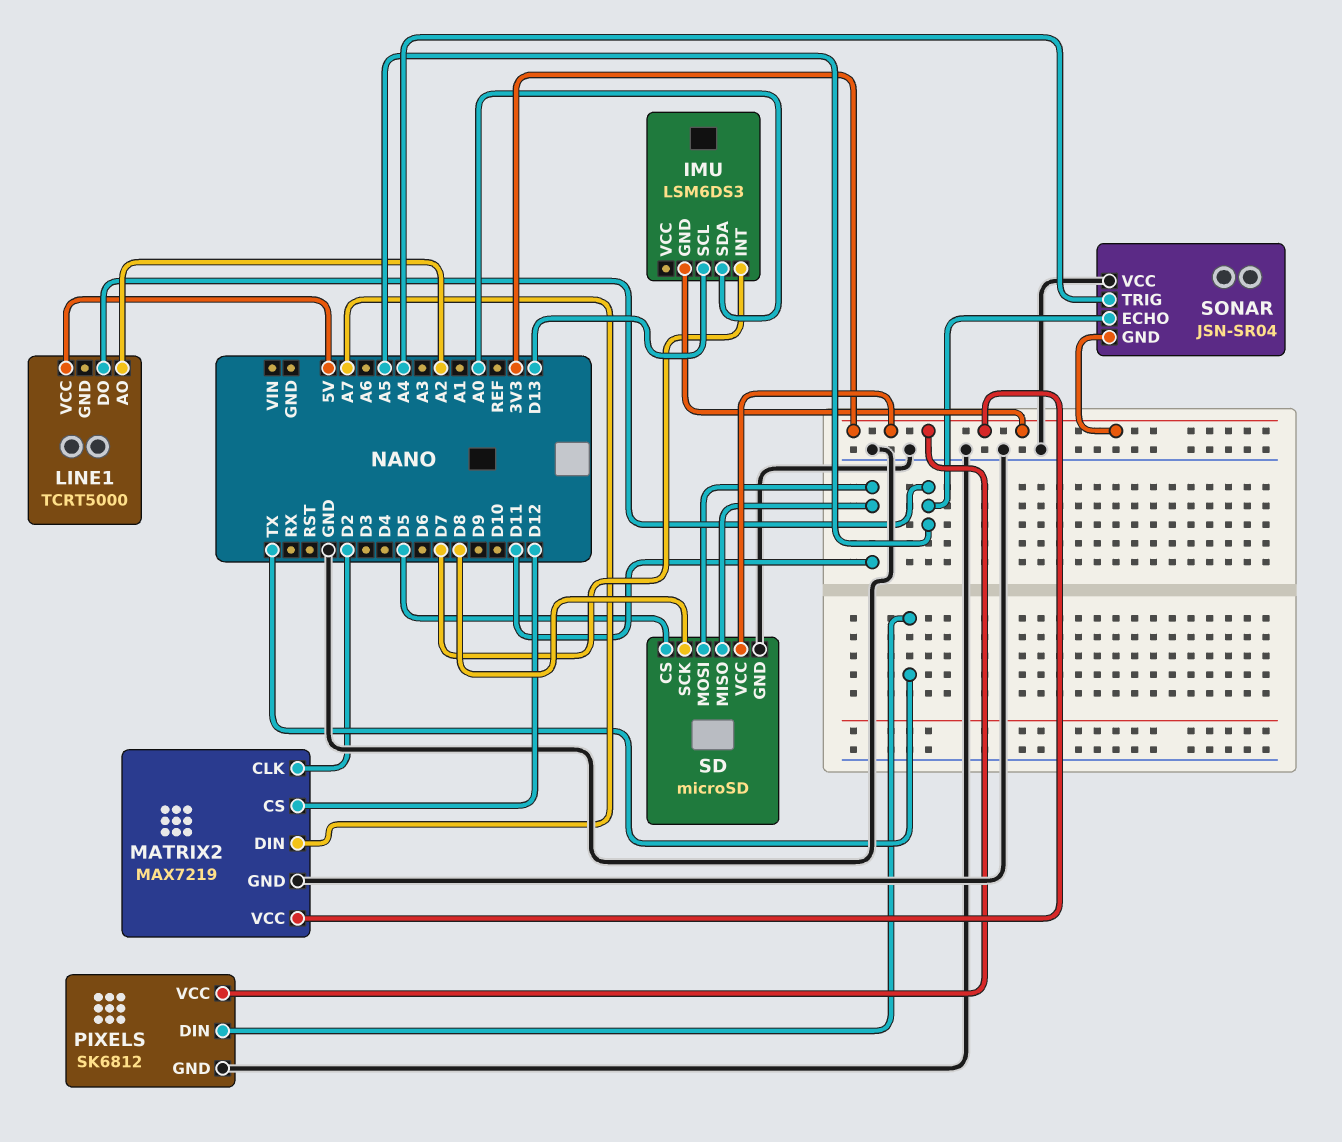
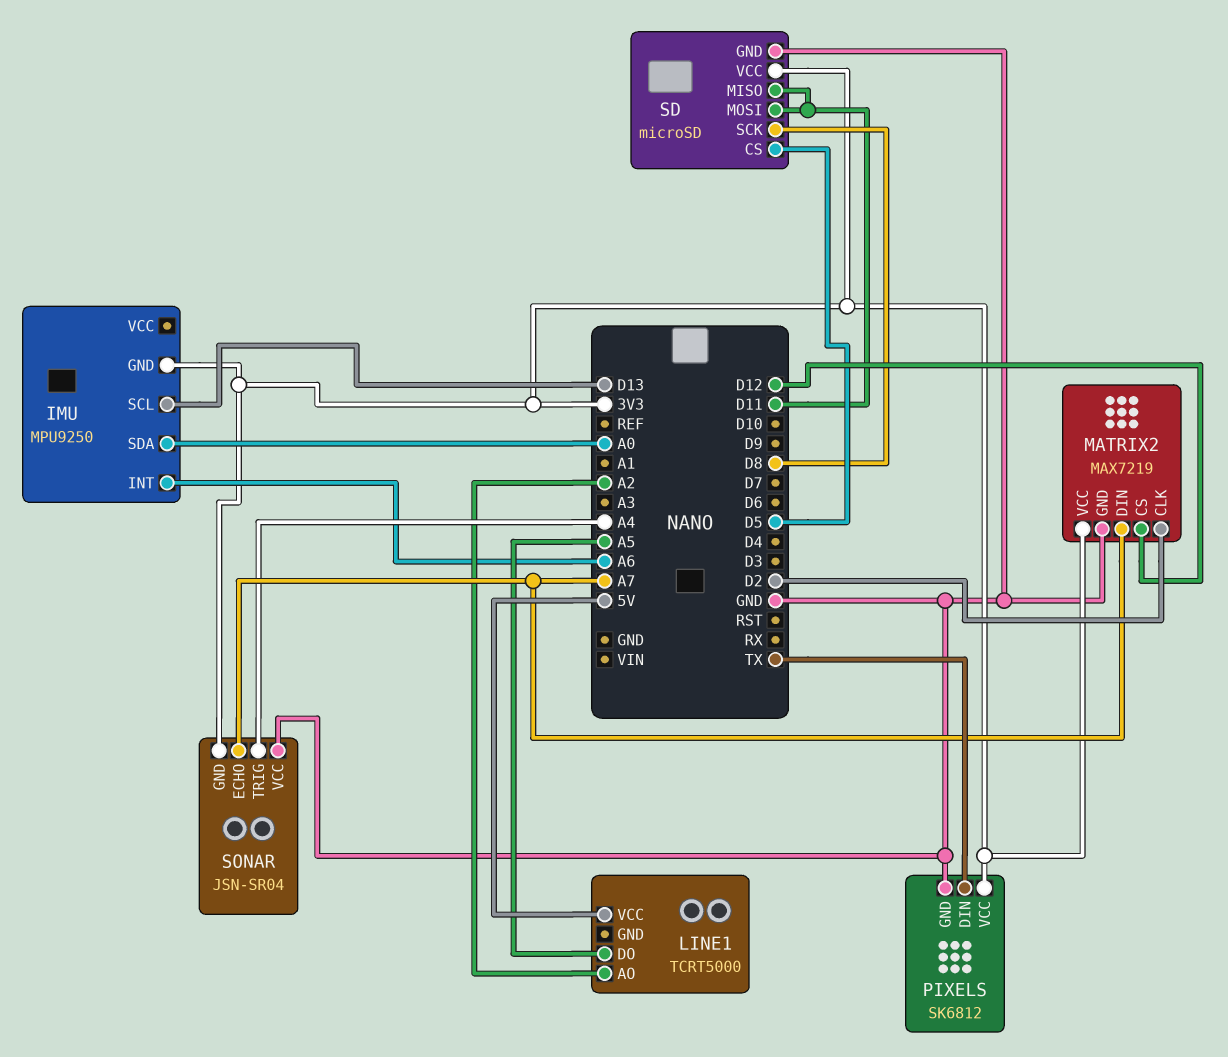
IMU: LSM6DS3 -> MPU9250
IMU pin INT: D7 -> A6
SONAR pin ECHO: A5 -> A7

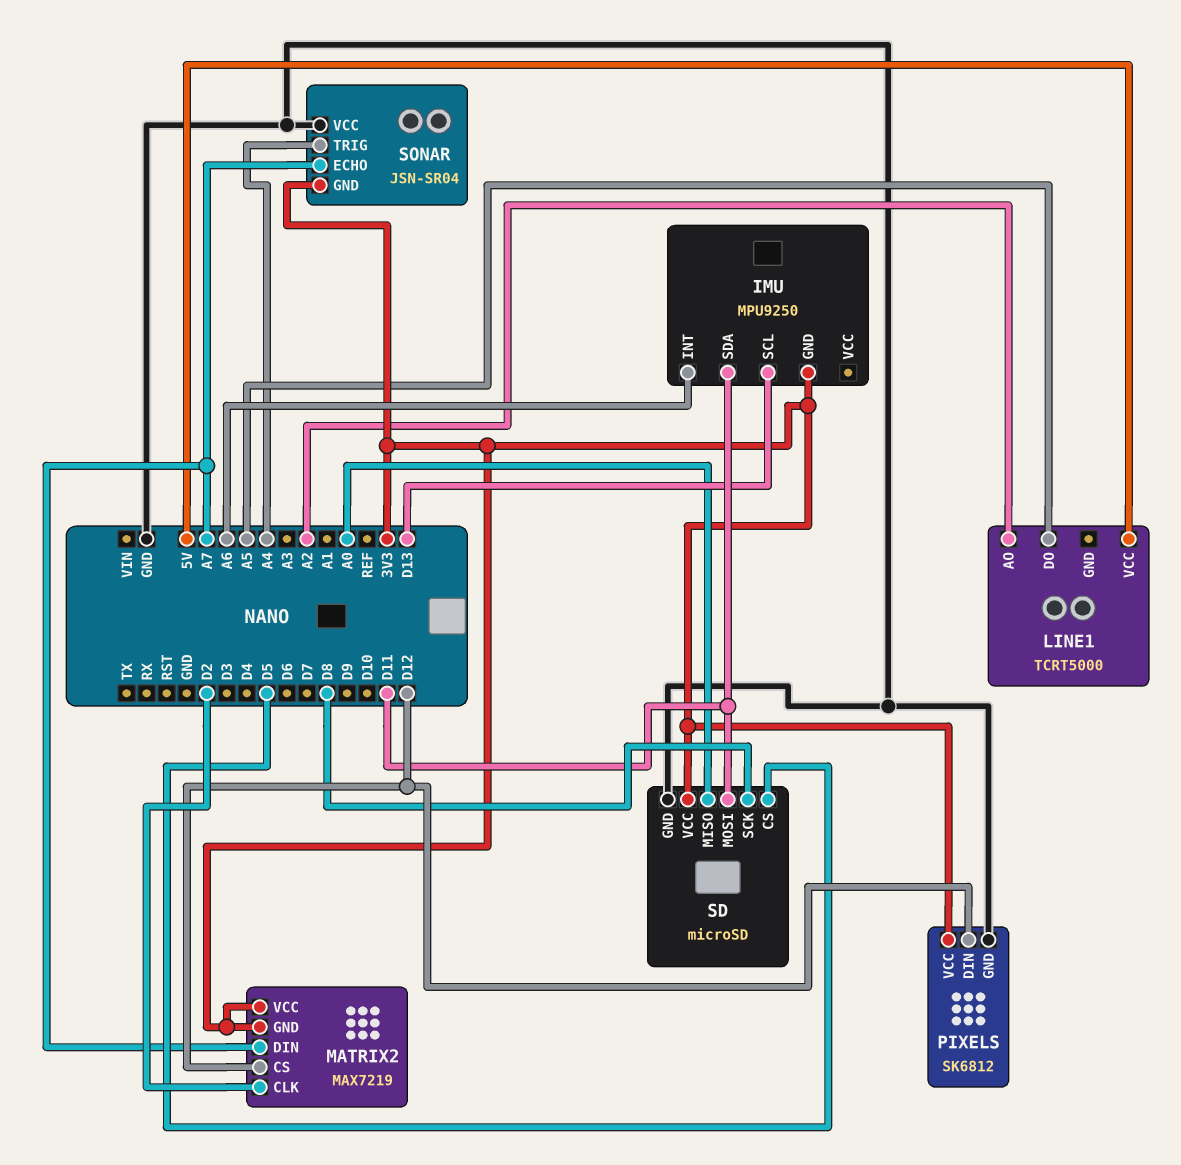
IMU pin SDA: A0 -> D11
MATRIX2 pin GND: GND -> 3V3
PIXELS pin DIN: TX -> D12
SD pin MISO: D11 -> A0

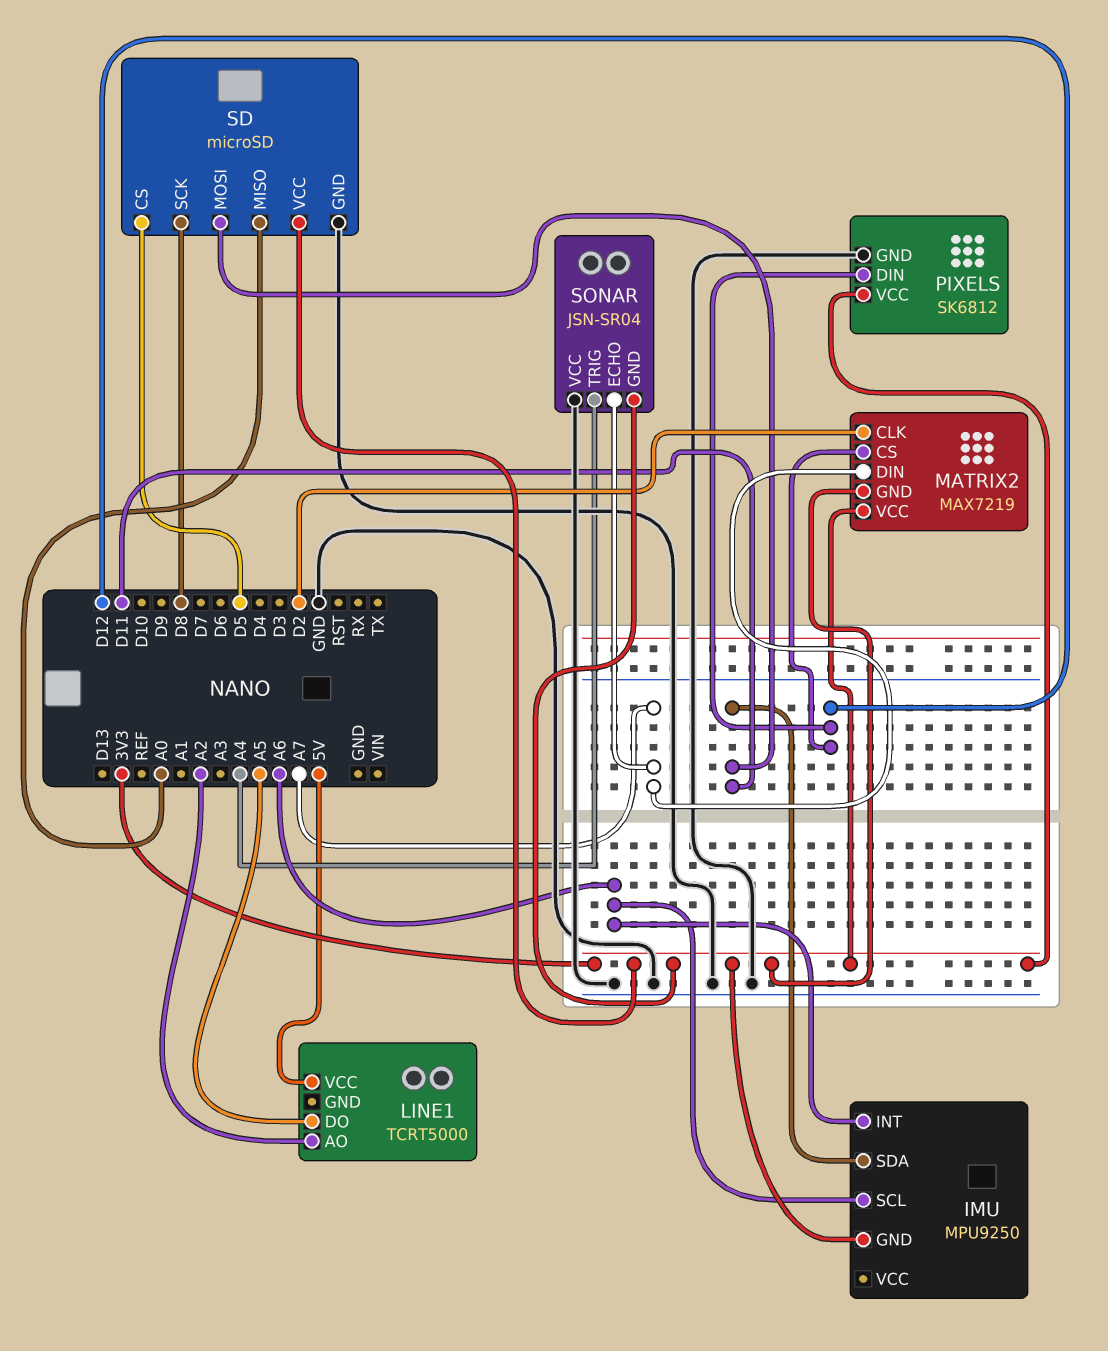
IMU pin SCL: D13 -> A6

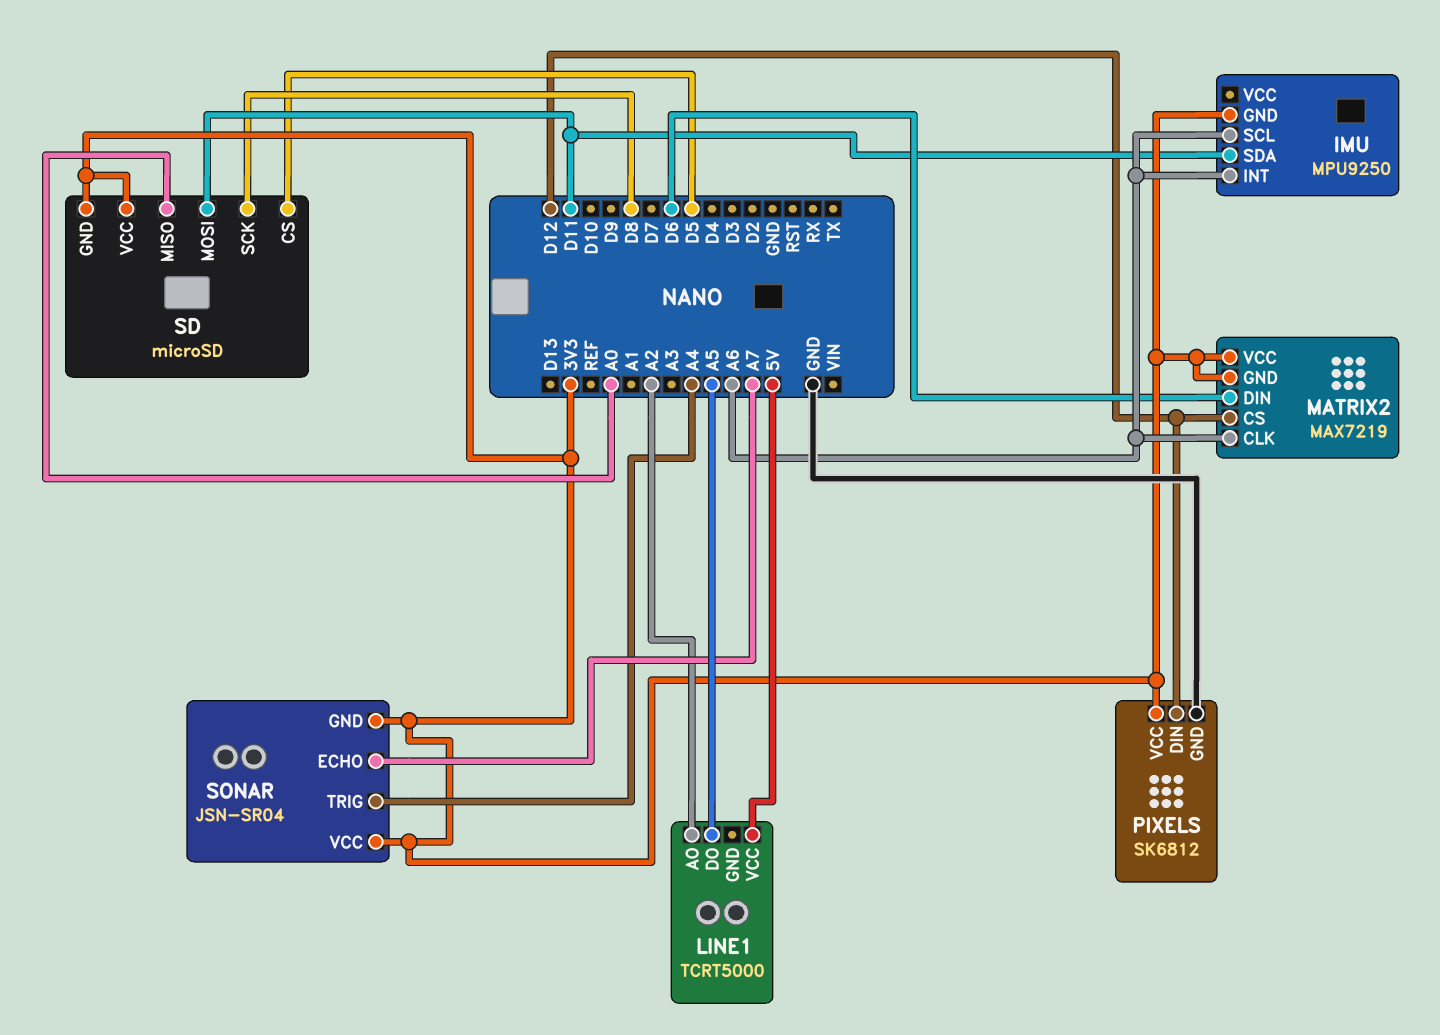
MATRIX2 pin CLK: D2 -> A6
MATRIX2 pin DIN: A7 -> D6
SD pin GND: GND -> 3V3
SONAR pin VCC: GND -> 3V3

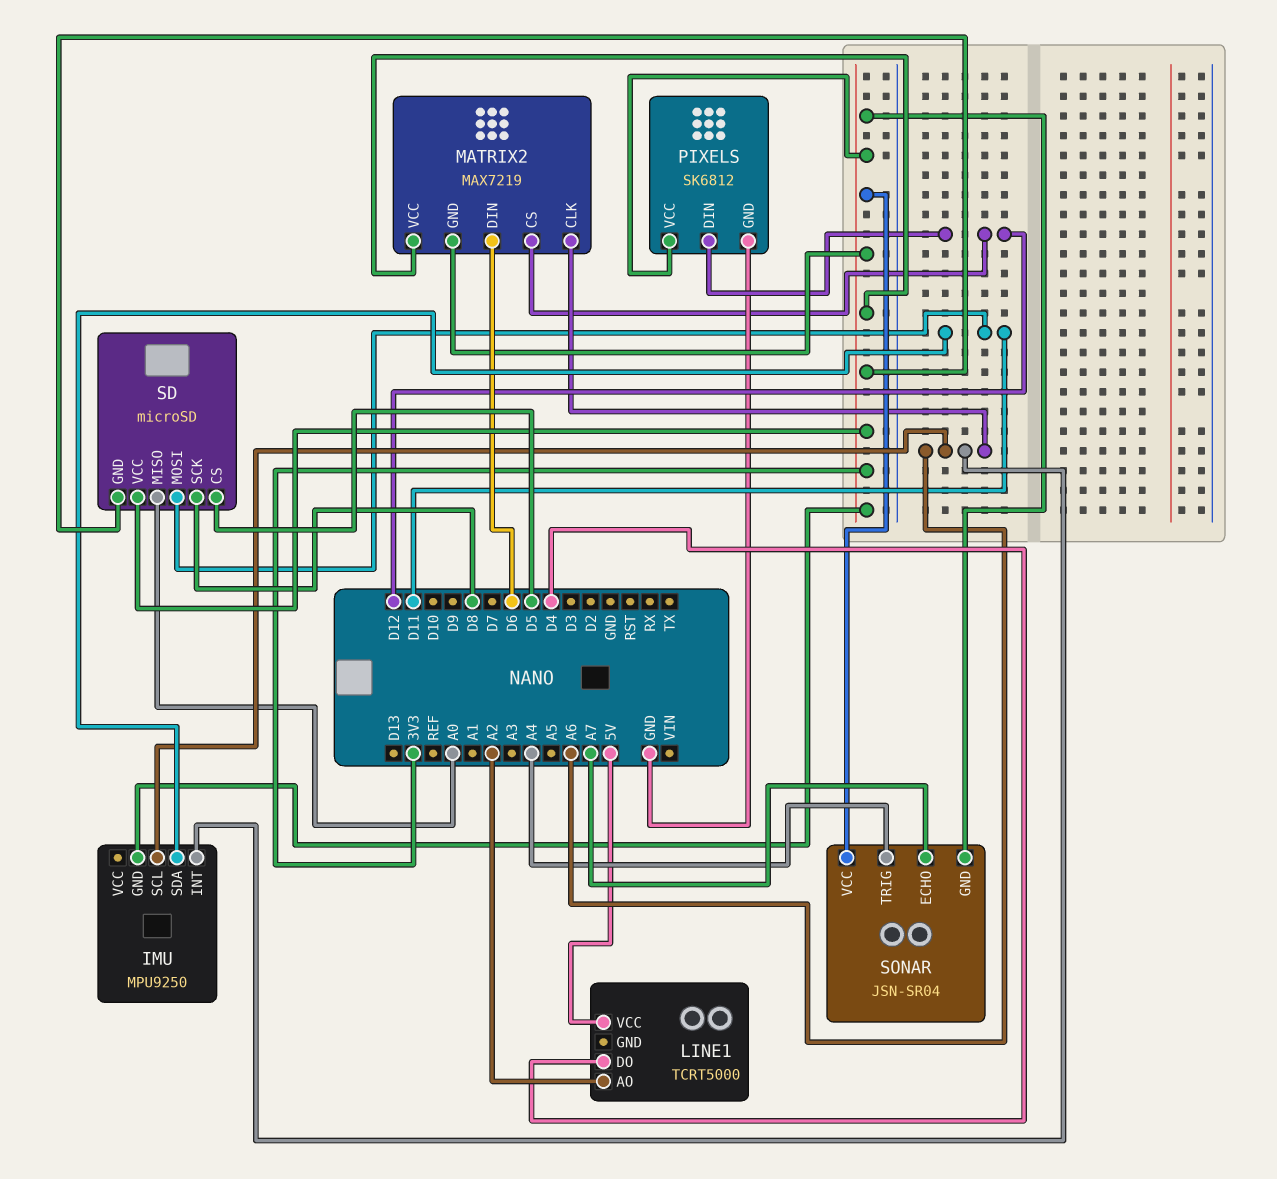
LINE1 pin DO: A5 -> D4

